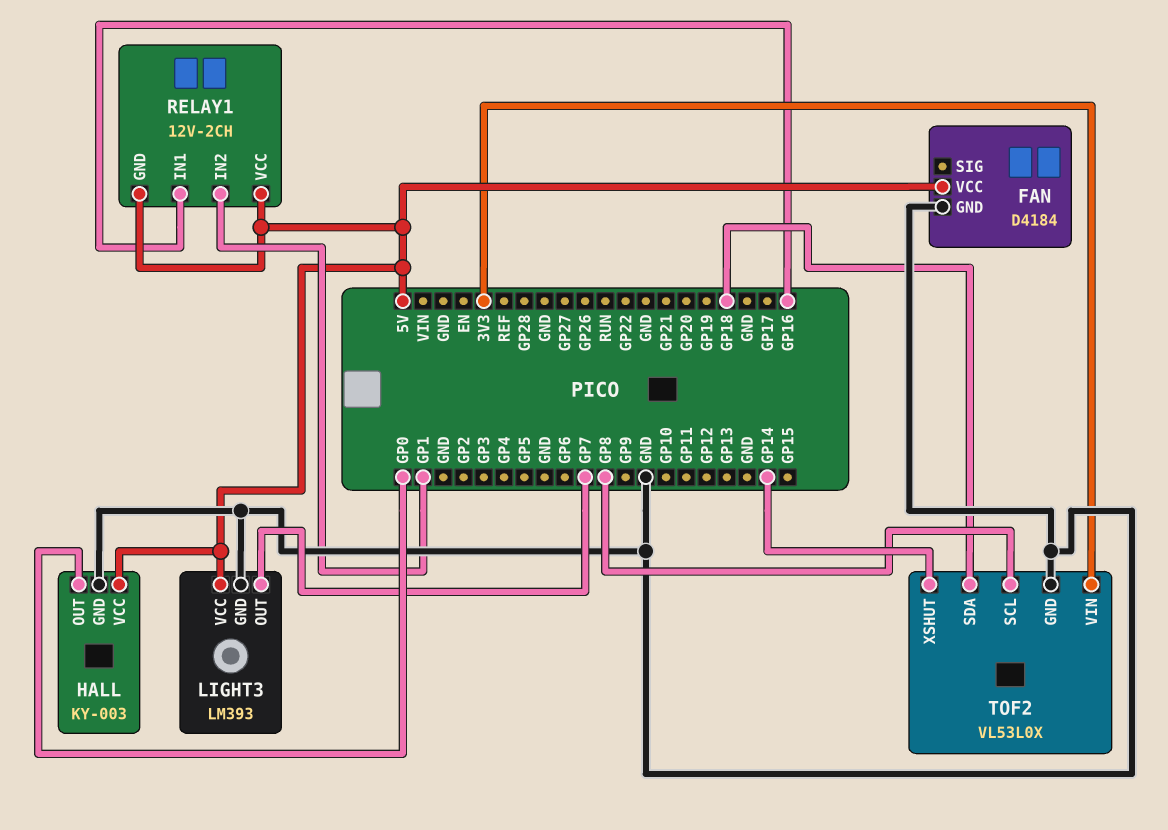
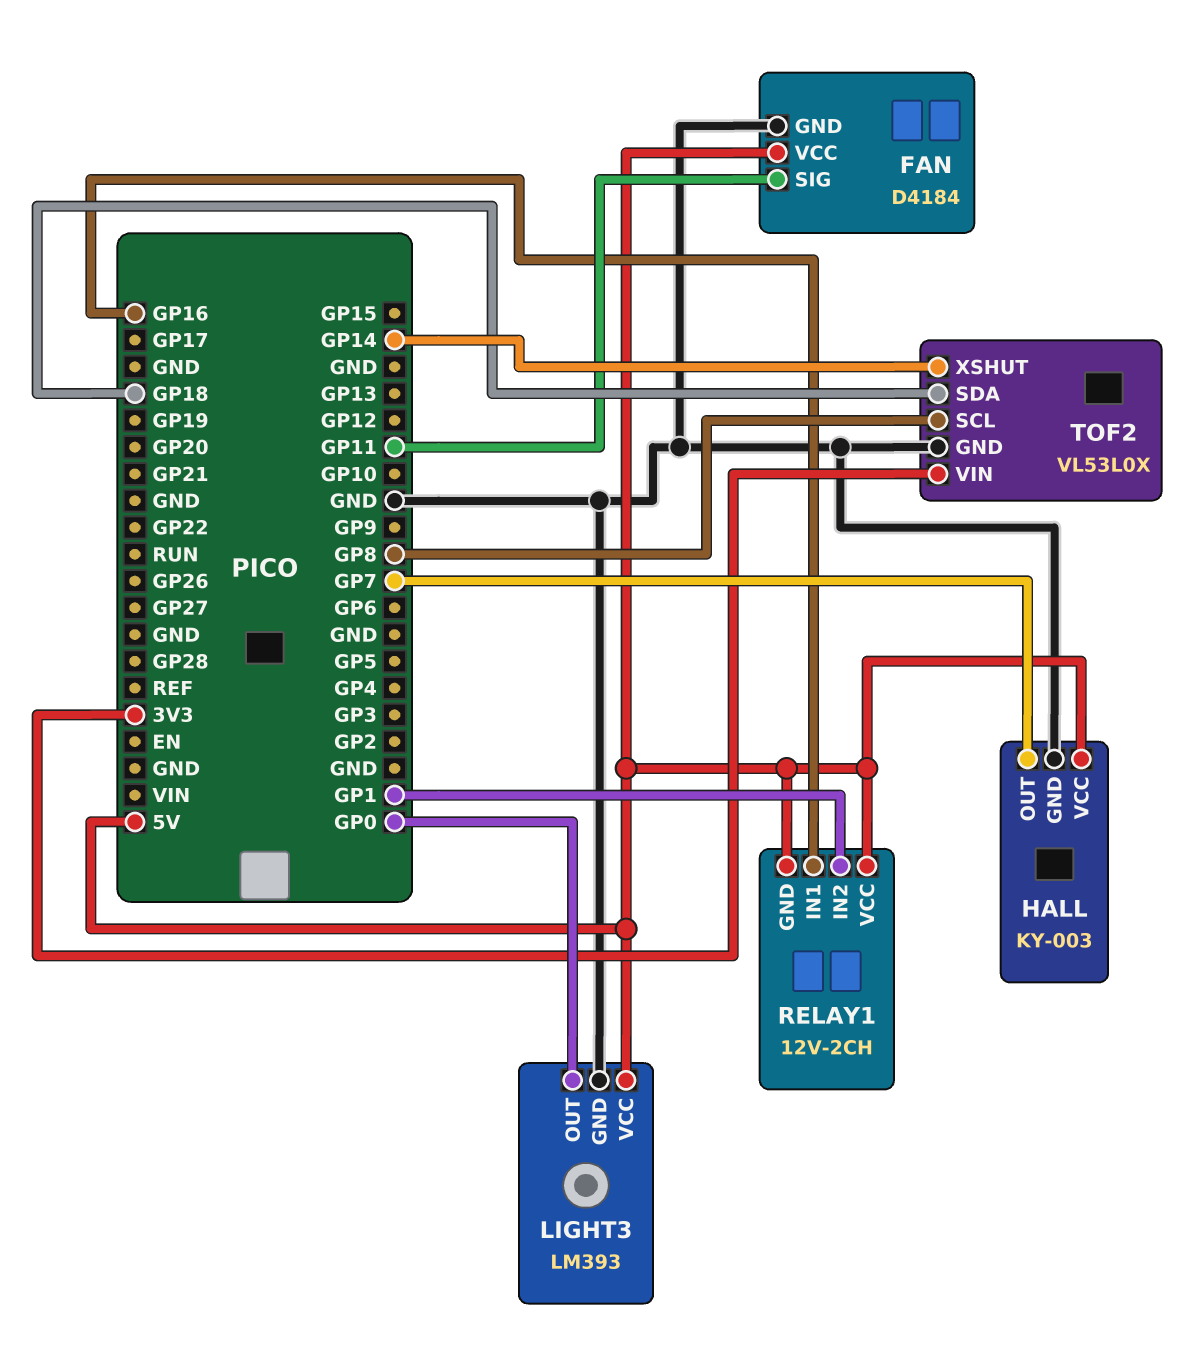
FAN pin SIG: none -> GP11
HALL pin OUT: GP0 -> GP7
LIGHT3 pin OUT: GP7 -> GP0

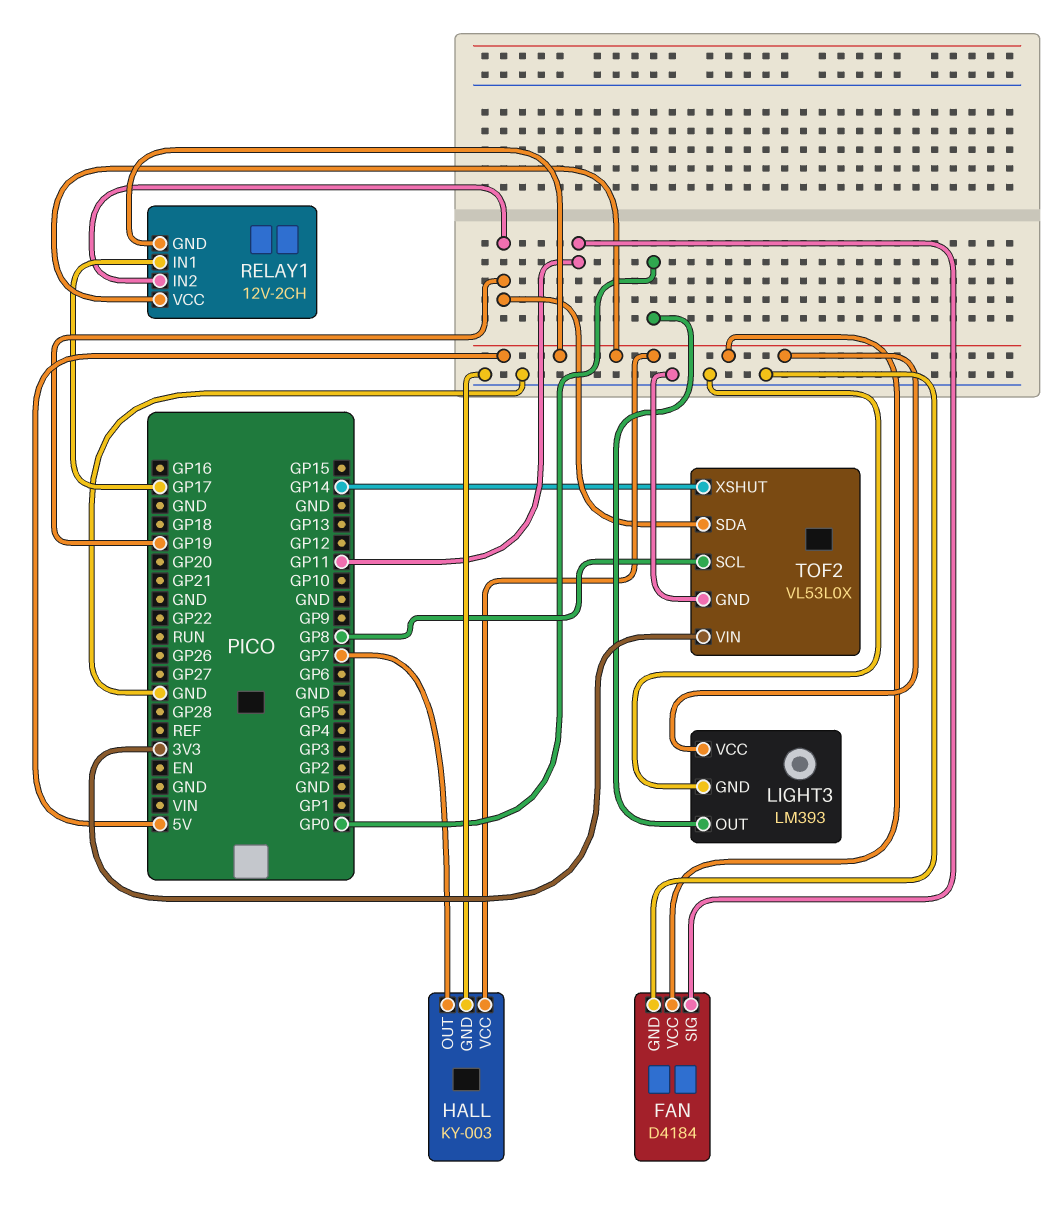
RELAY1 pin IN1: GP16 -> GP17
RELAY1 pin IN2: GP1 -> GP19
TOF2 pin SDA: GP18 -> GP19

